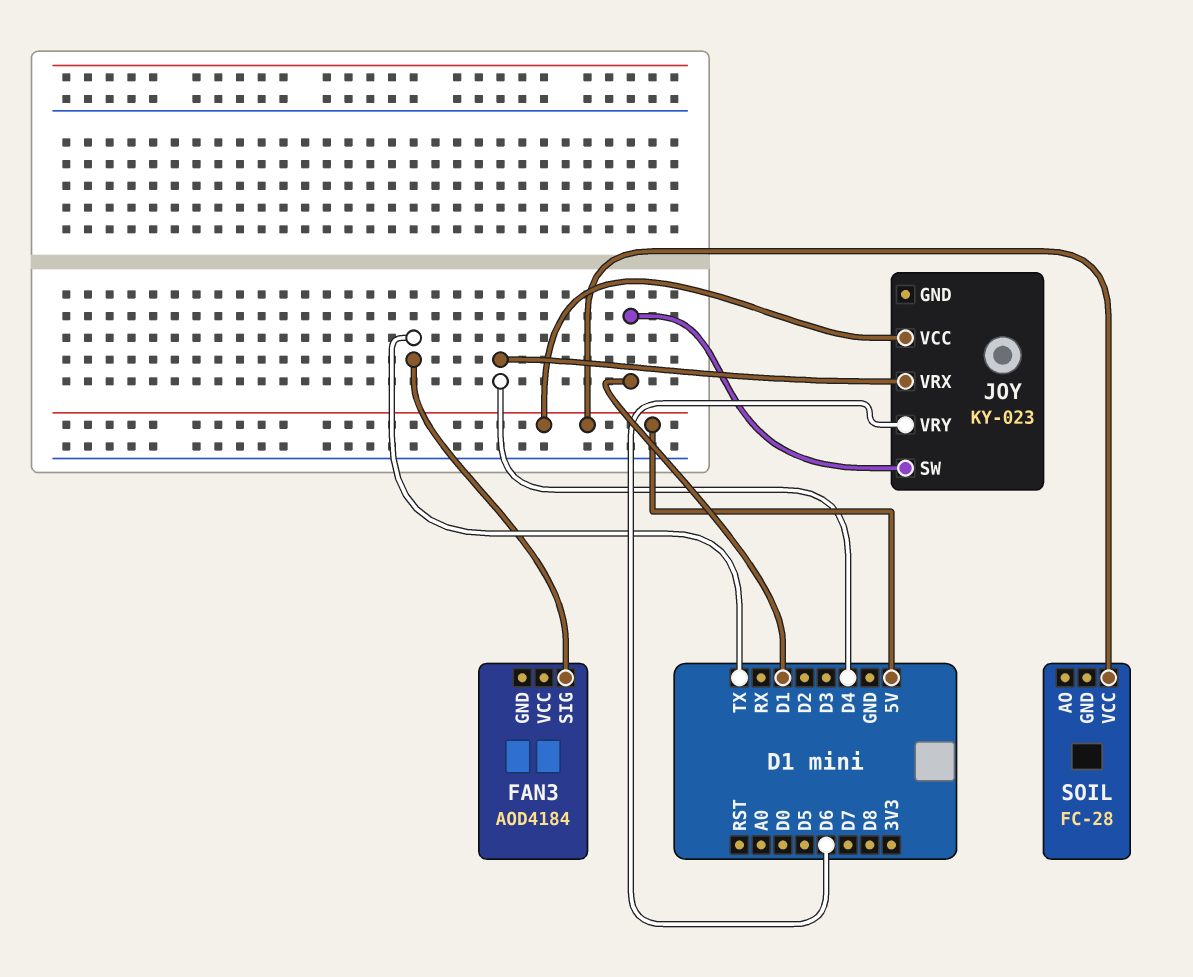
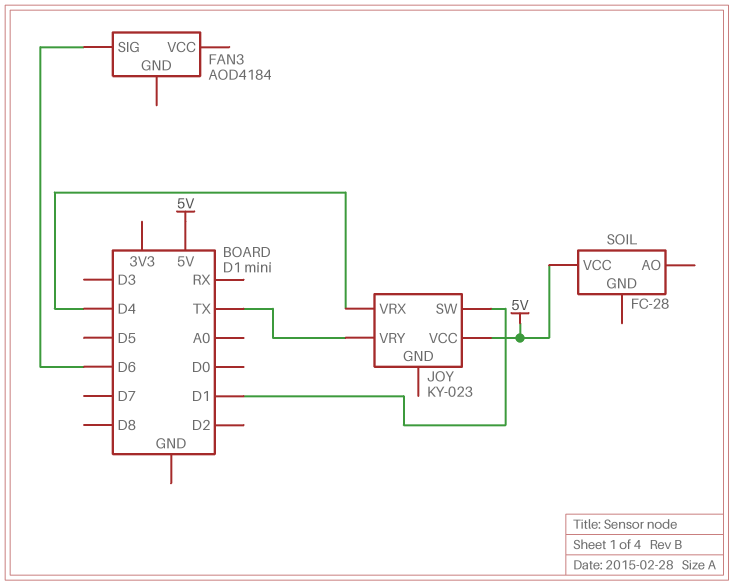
FAN3 pin SIG: TX -> D6
JOY pin VRY: D6 -> TX

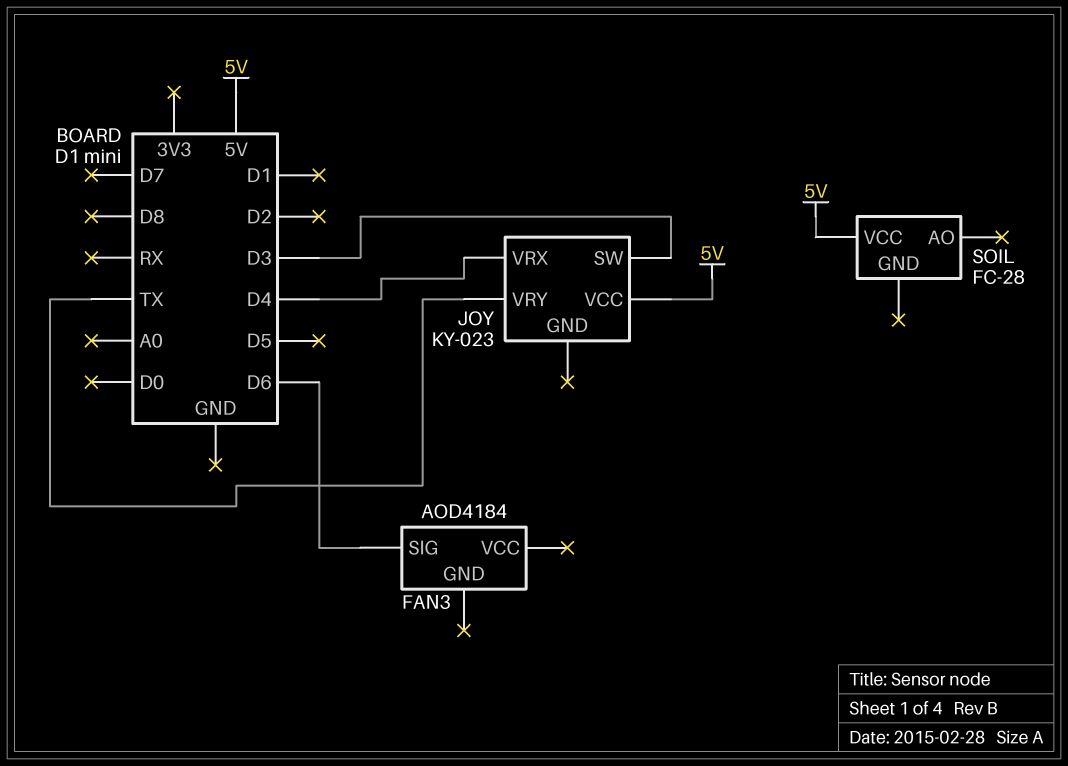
JOY pin SW: D1 -> D3

